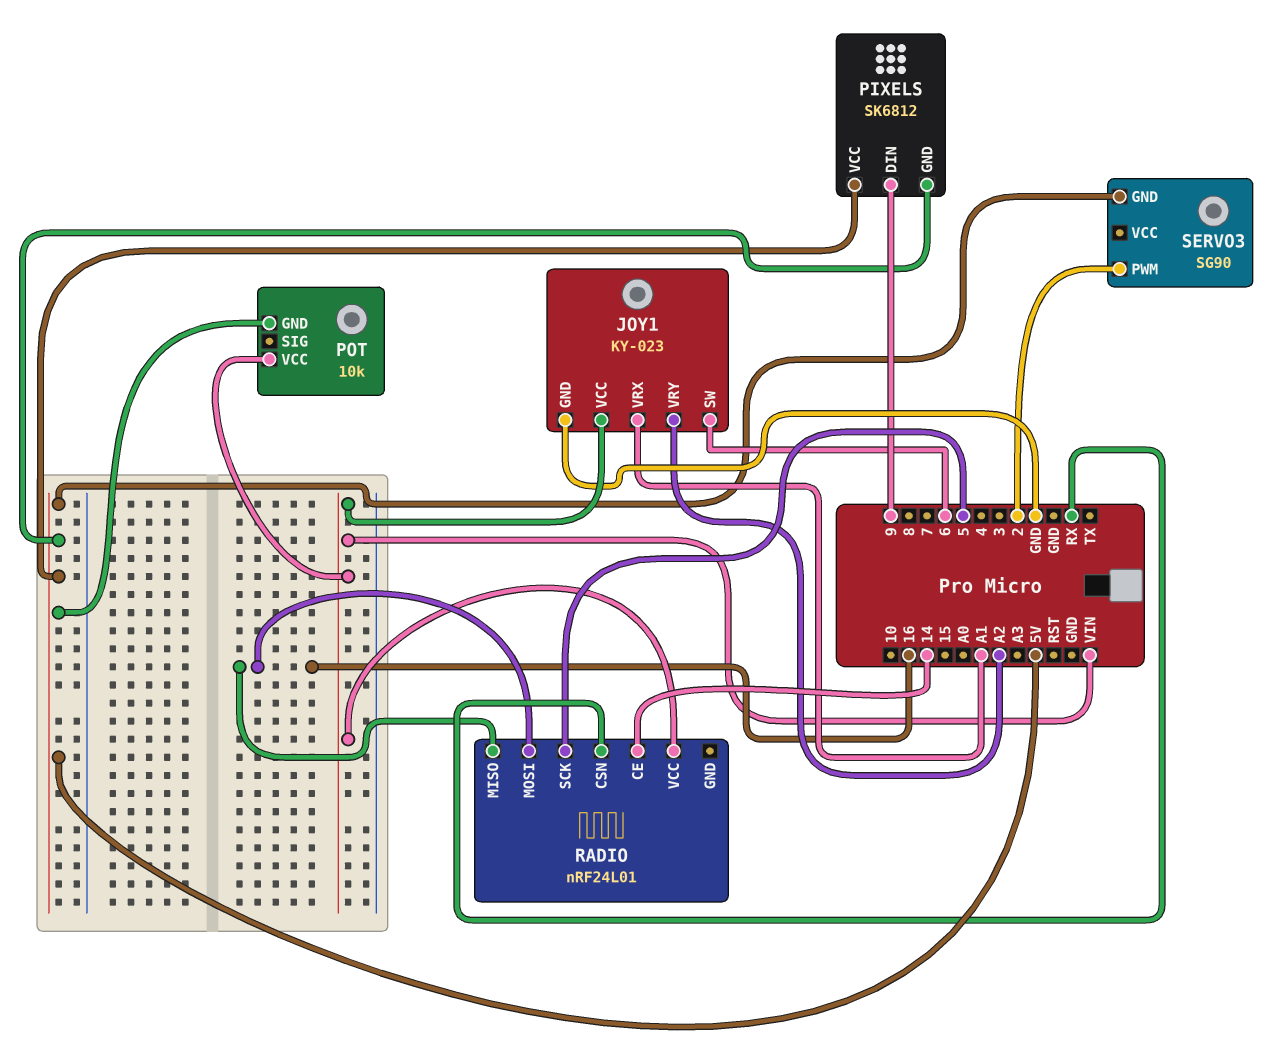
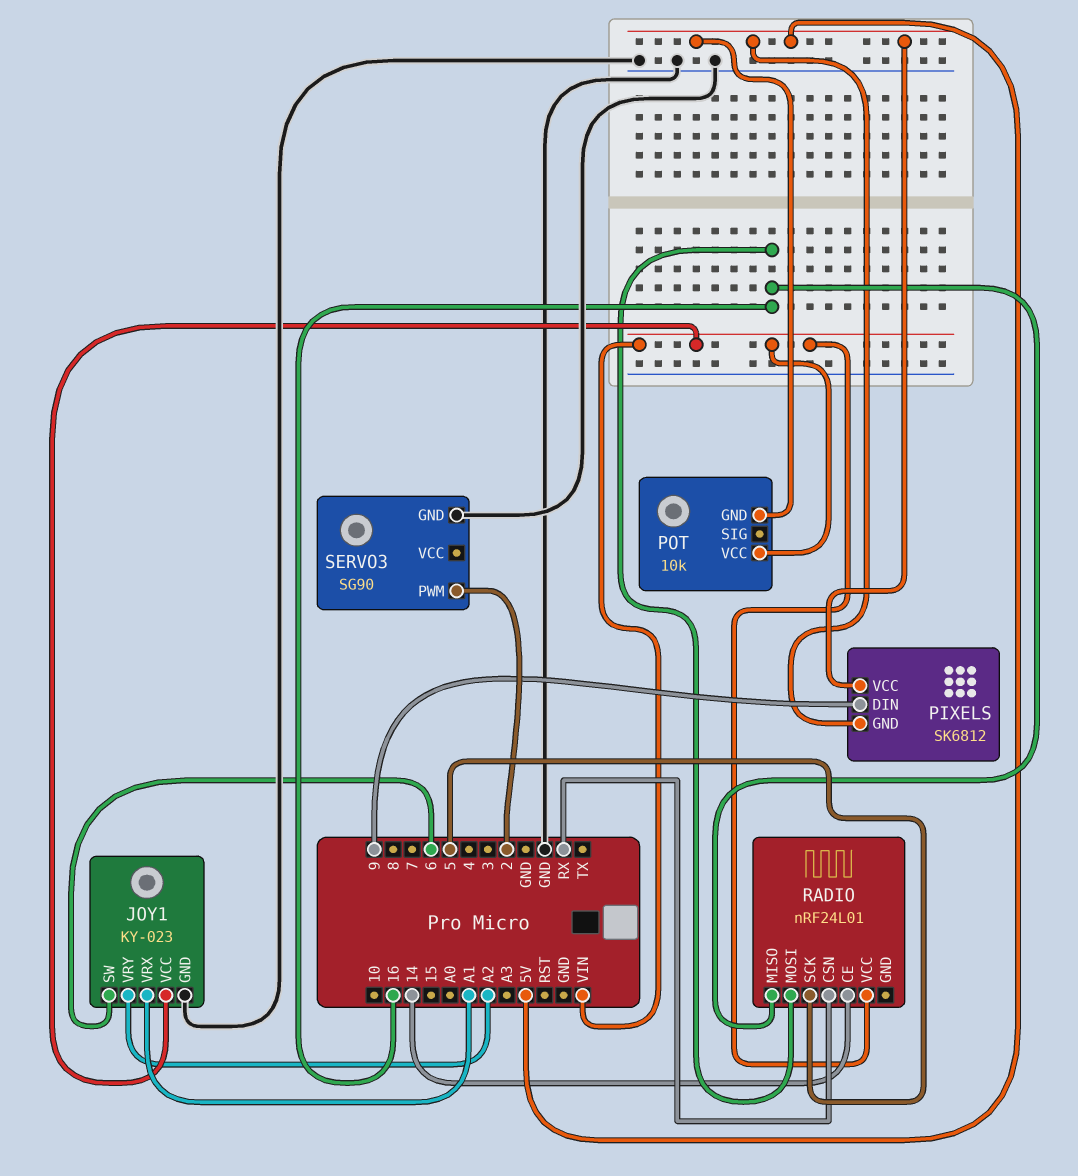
SERVO3 pin GND: 5V -> GND

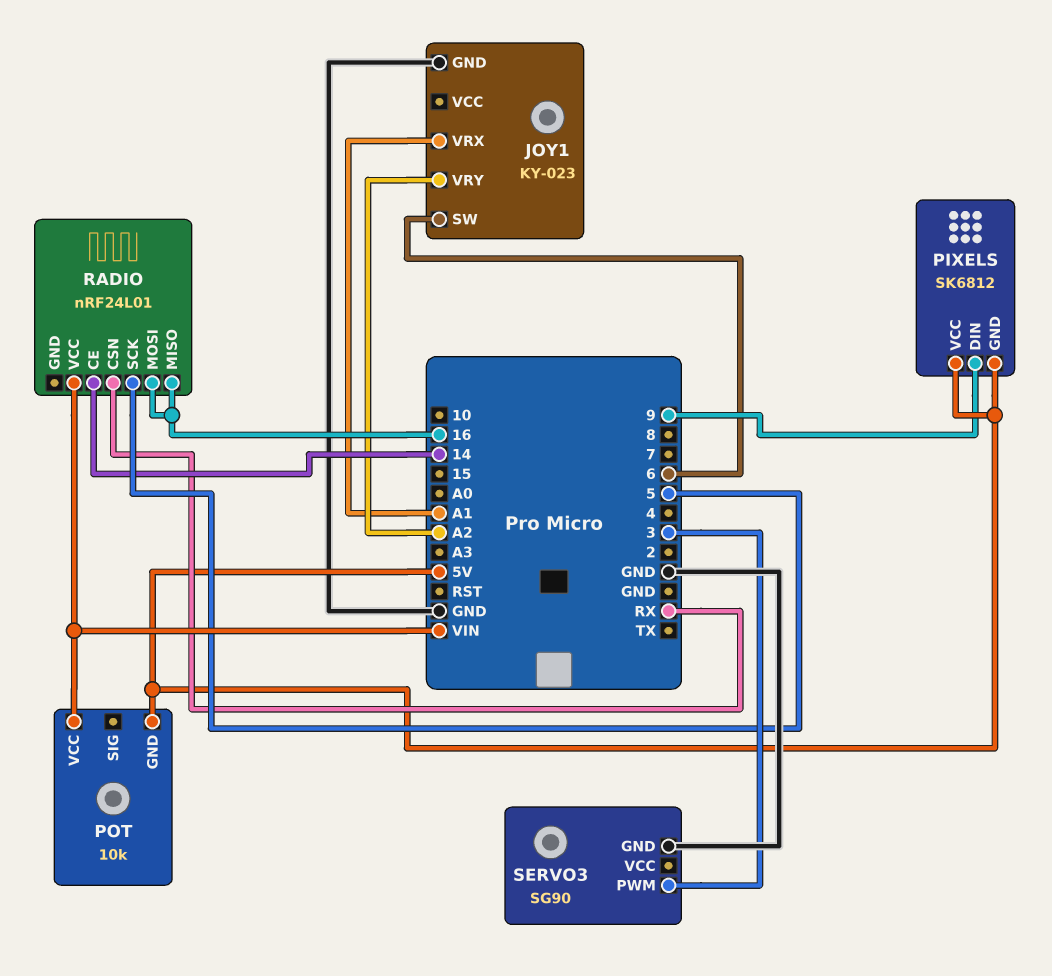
JOY1 pin VCC: VIN -> none
SERVO3 pin PWM: 2 -> 3

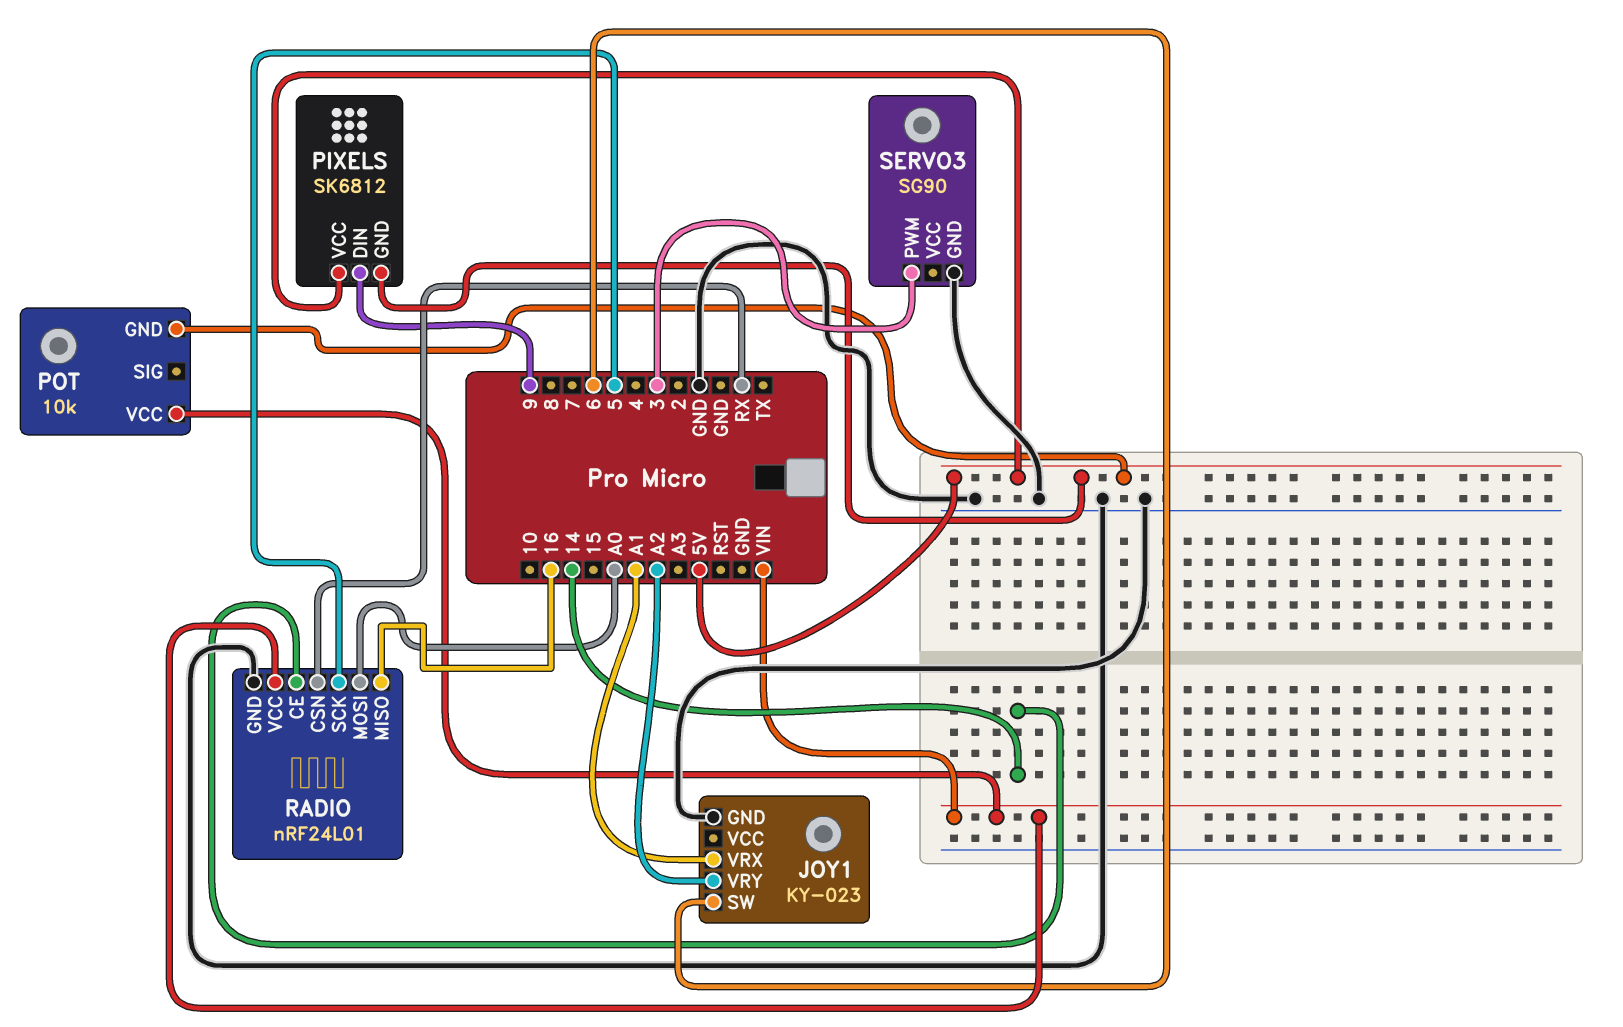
RADIO pin GND: none -> GND
RADIO pin MOSI: 16 -> A0

